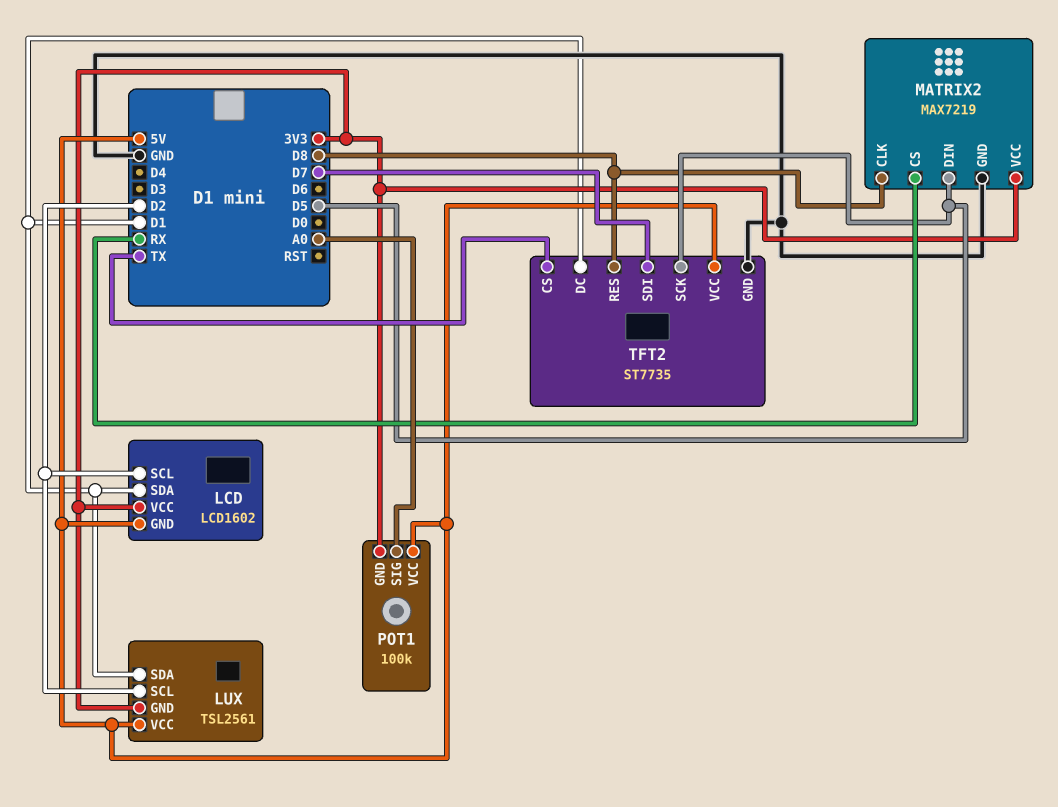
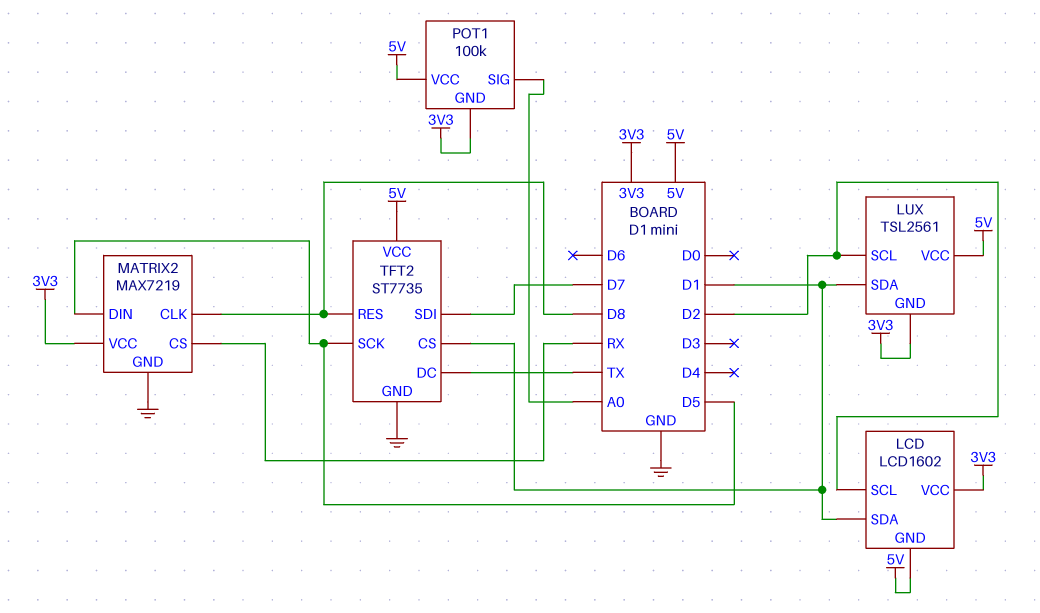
TFT2 pin CS: TX -> D1
TFT2 pin DC: D1 -> TX

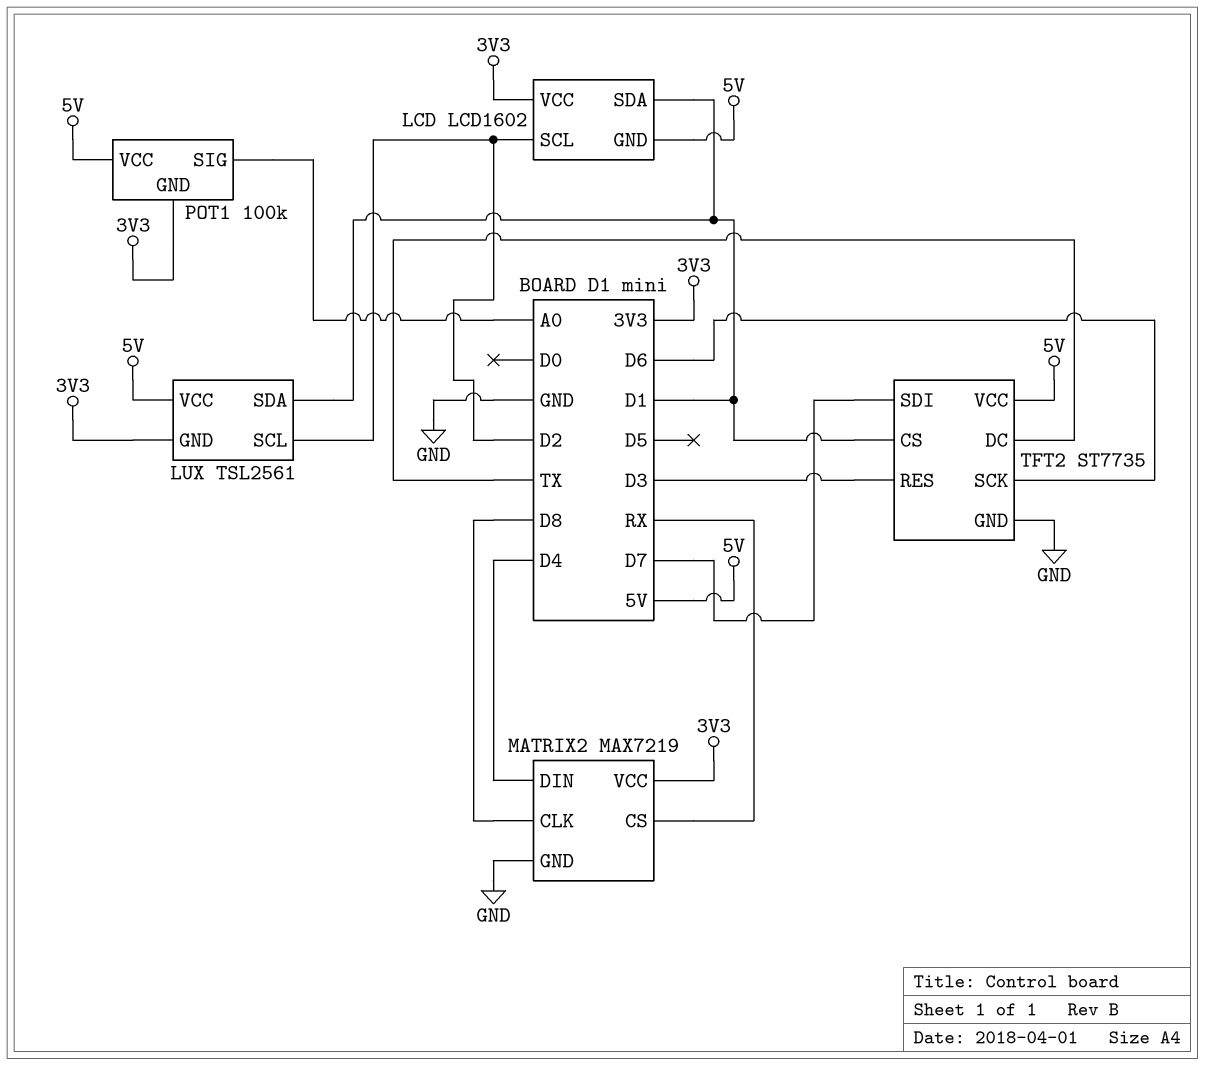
MATRIX2 pin DIN: D5 -> D4
TFT2 pin RES: D8 -> D3
TFT2 pin SCK: D5 -> D6

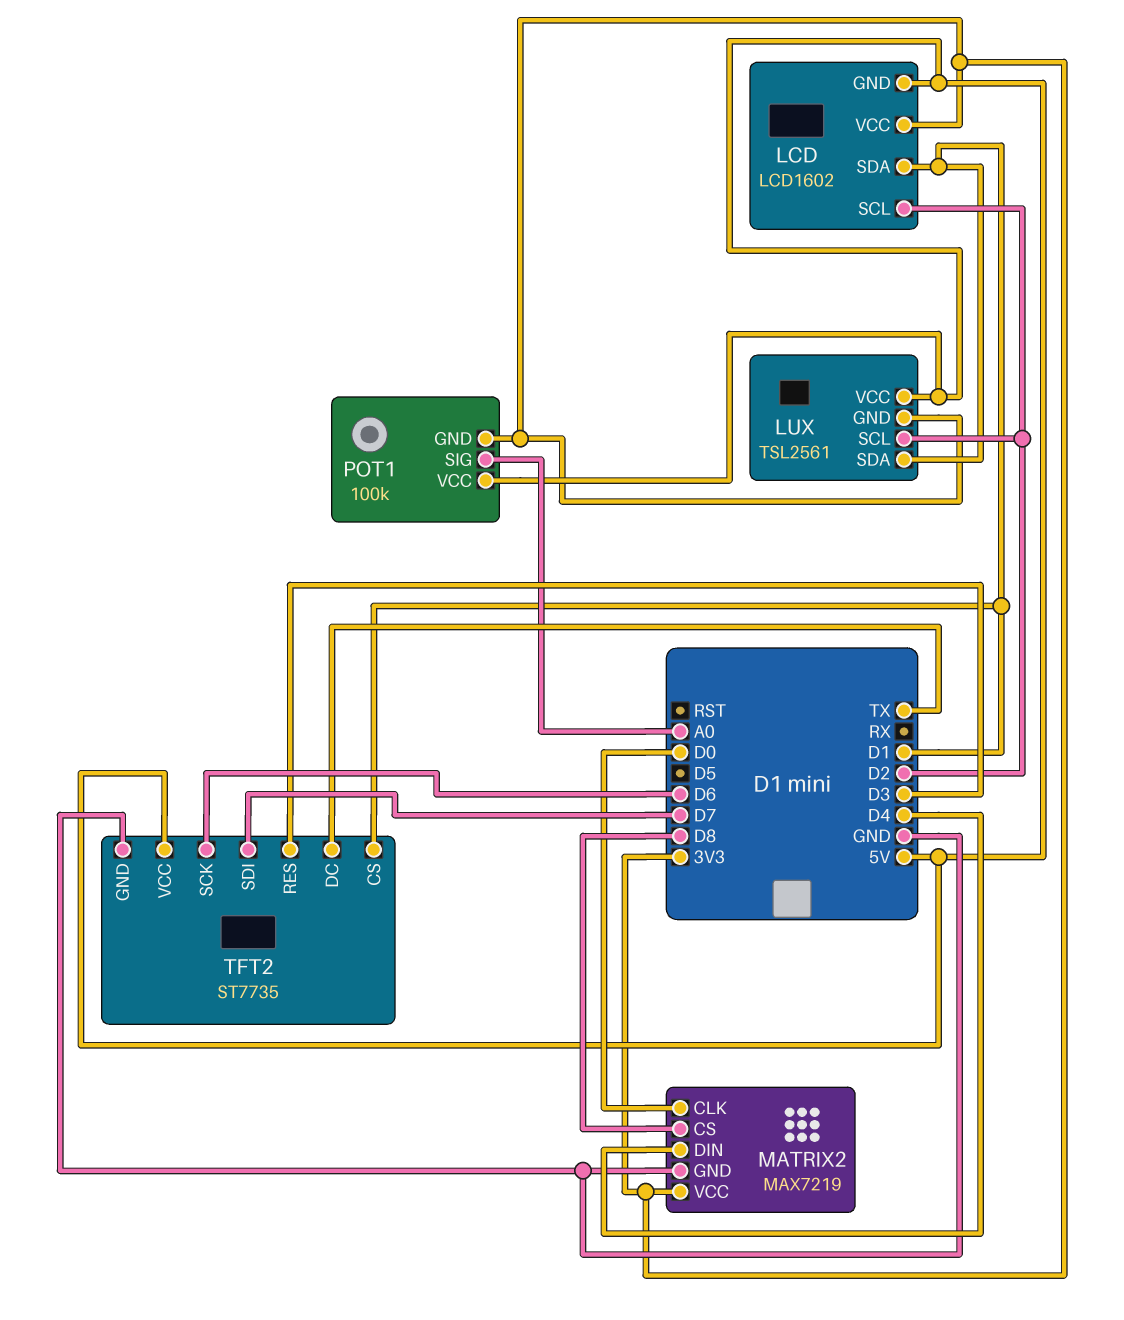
MATRIX2 pin CLK: D8 -> D0
MATRIX2 pin CS: RX -> D8

